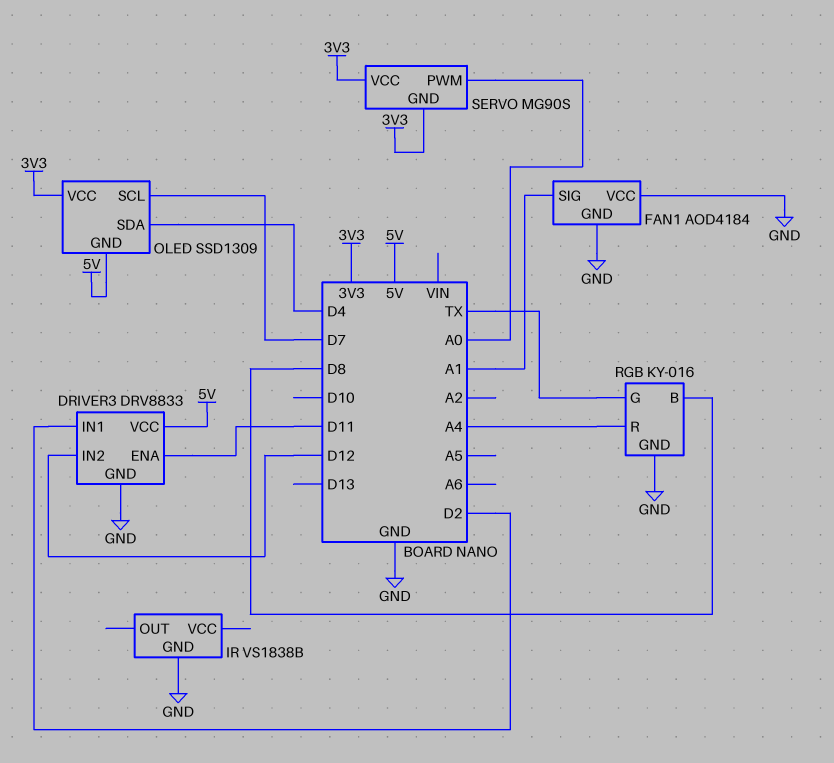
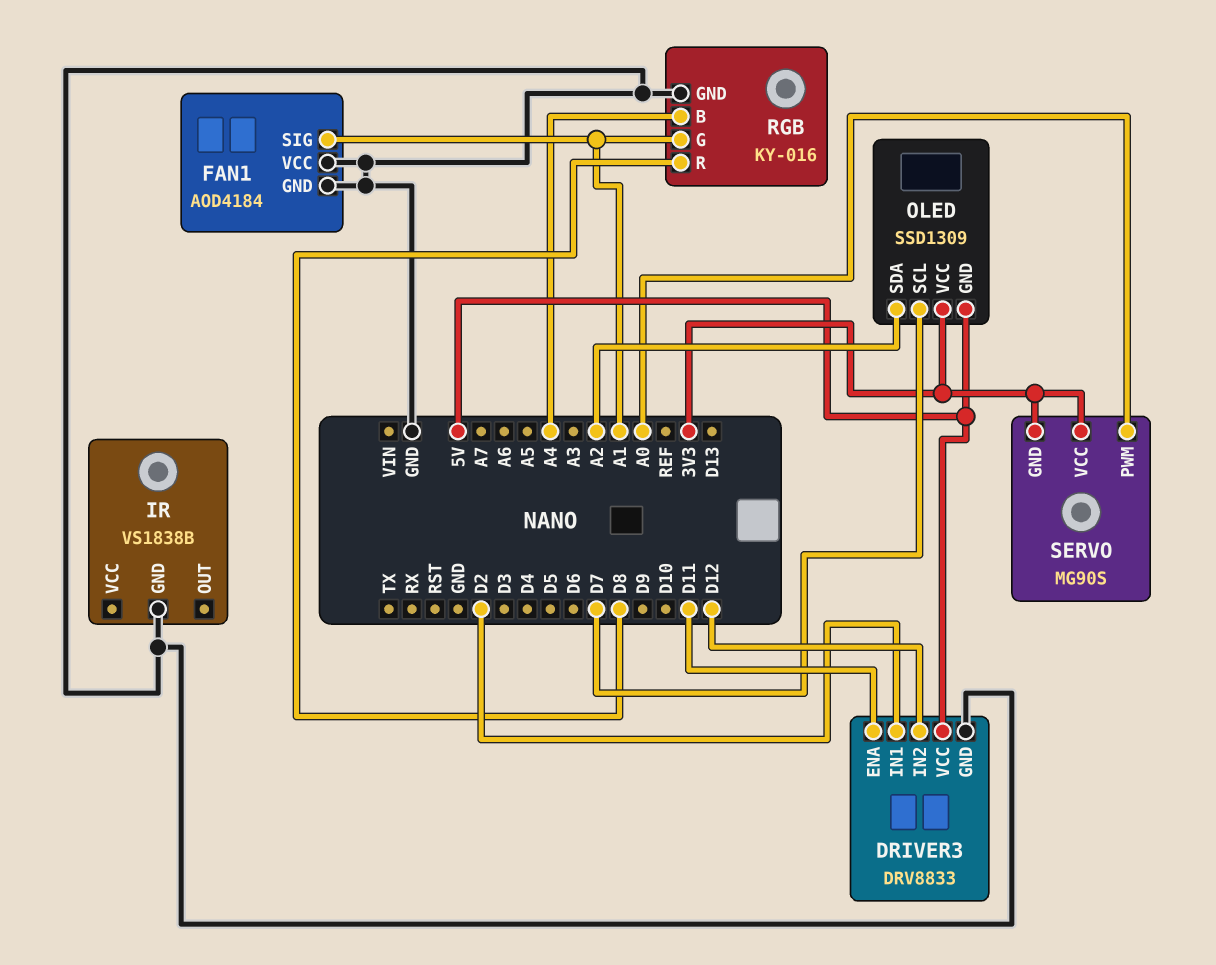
OLED pin SDA: D4 -> A2
RGB pin B: D8 -> A4
RGB pin G: TX -> A1
RGB pin R: A4 -> D8

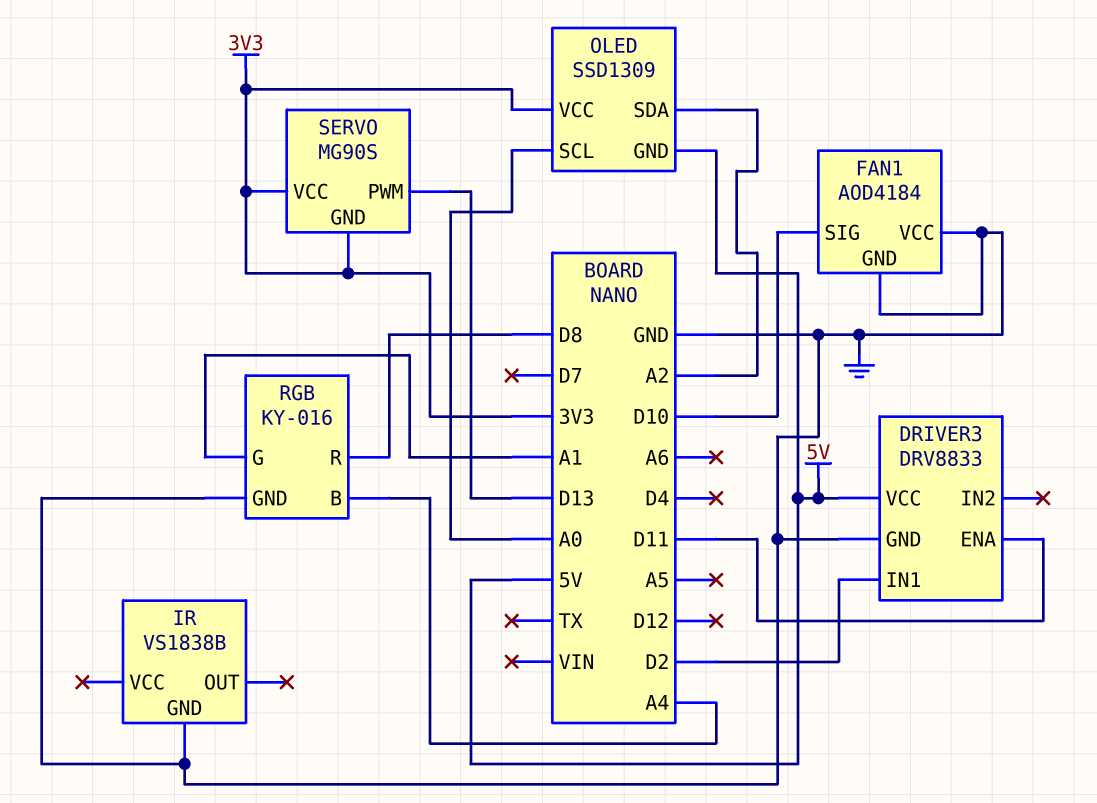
DRIVER3 pin IN2: D12 -> none
FAN1 pin SIG: A1 -> D10
OLED pin SCL: D7 -> A0
SERVO pin PWM: A0 -> D13

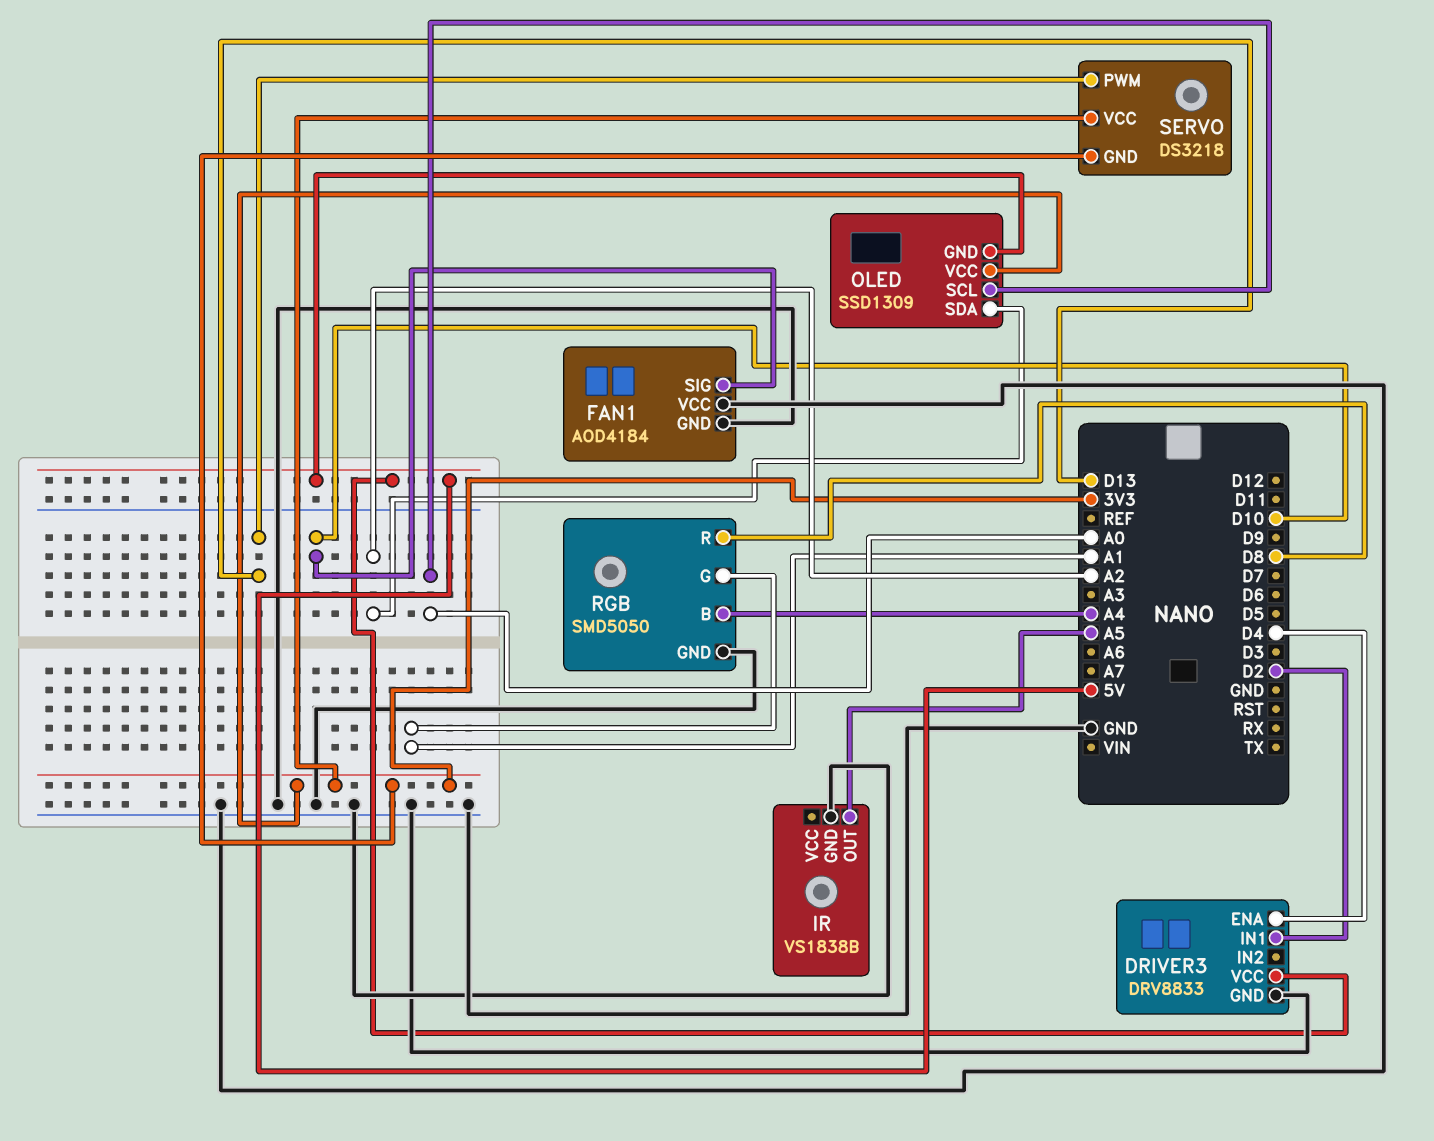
DRIVER3 pin ENA: D11 -> D4
IR pin OUT: none -> A5
RGB: KY-016 -> SMD5050
SERVO: MG90S -> DS3218

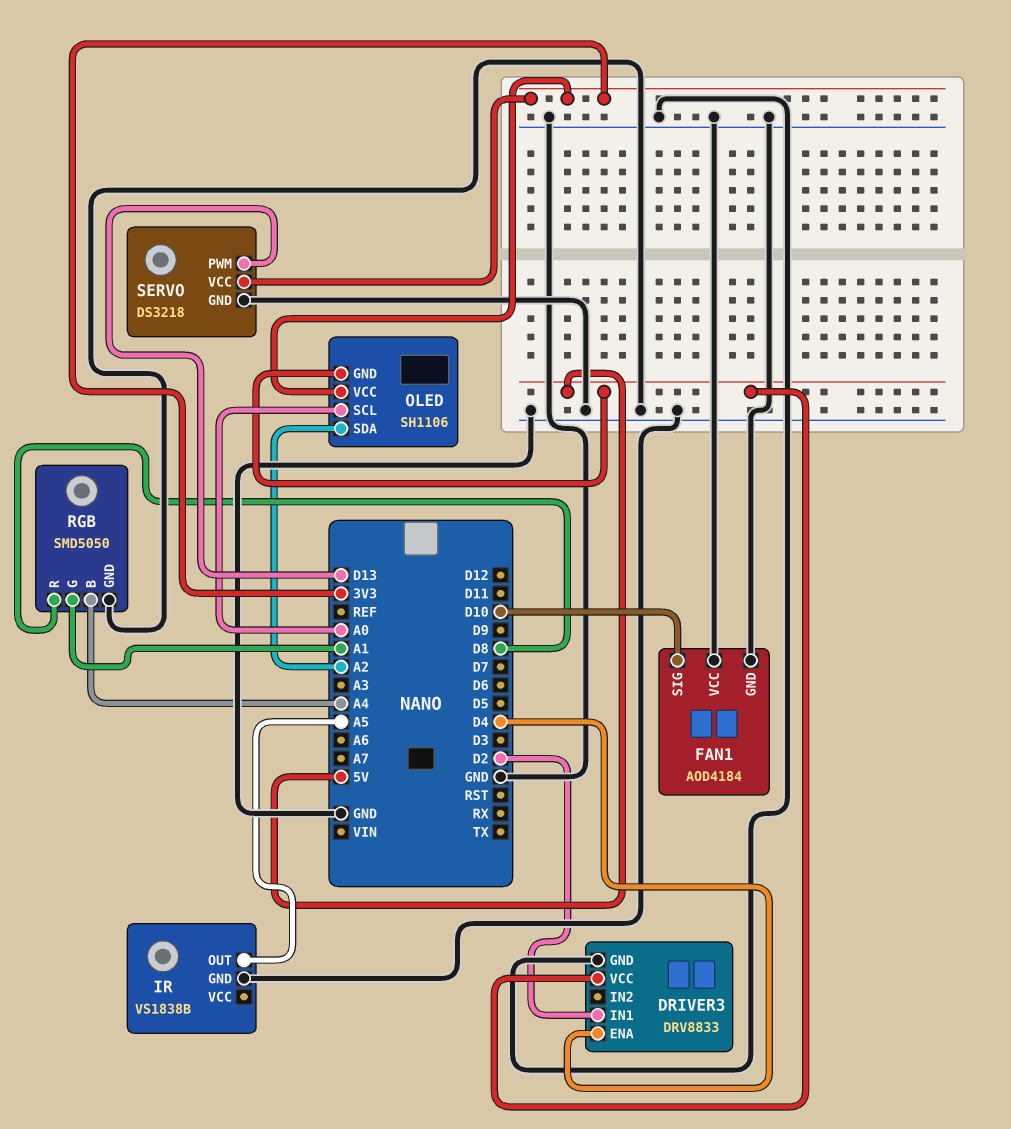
OLED: SSD1309 -> SH1106
SERVO pin GND: 3V3 -> GND

